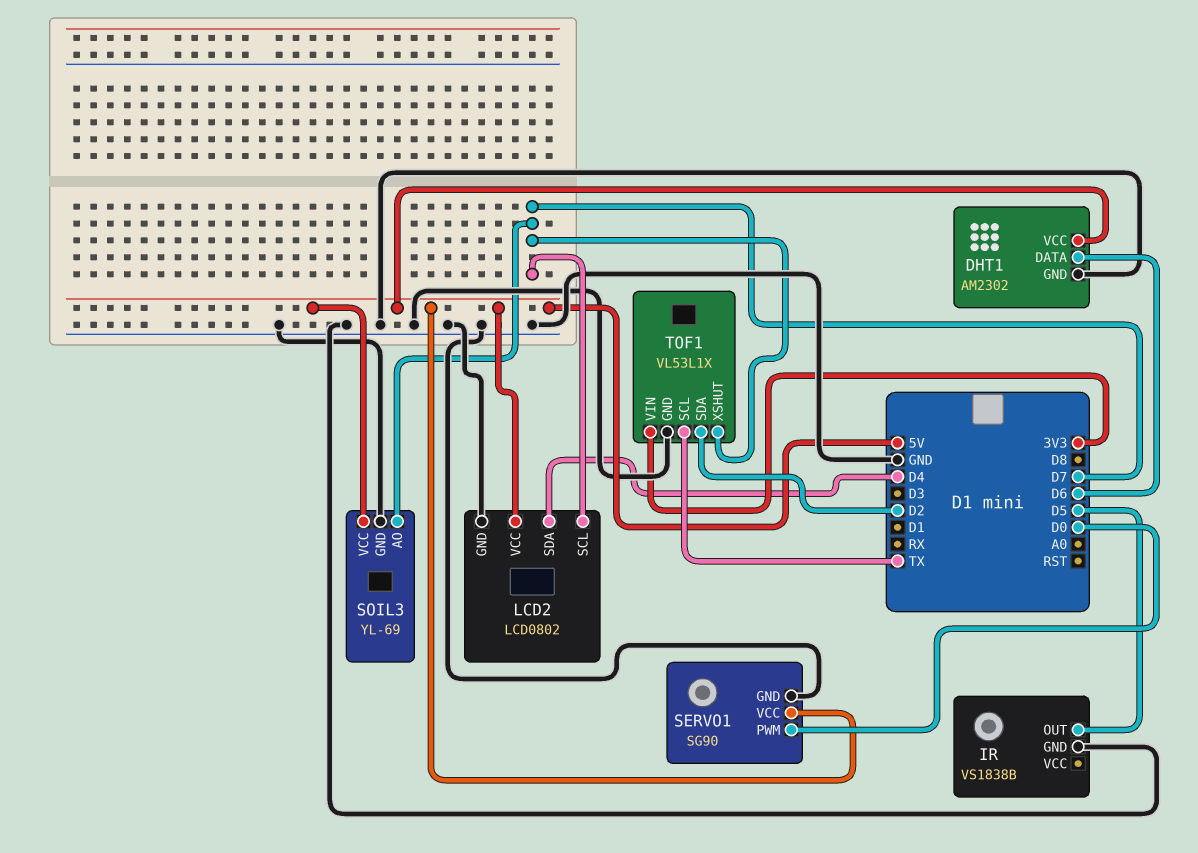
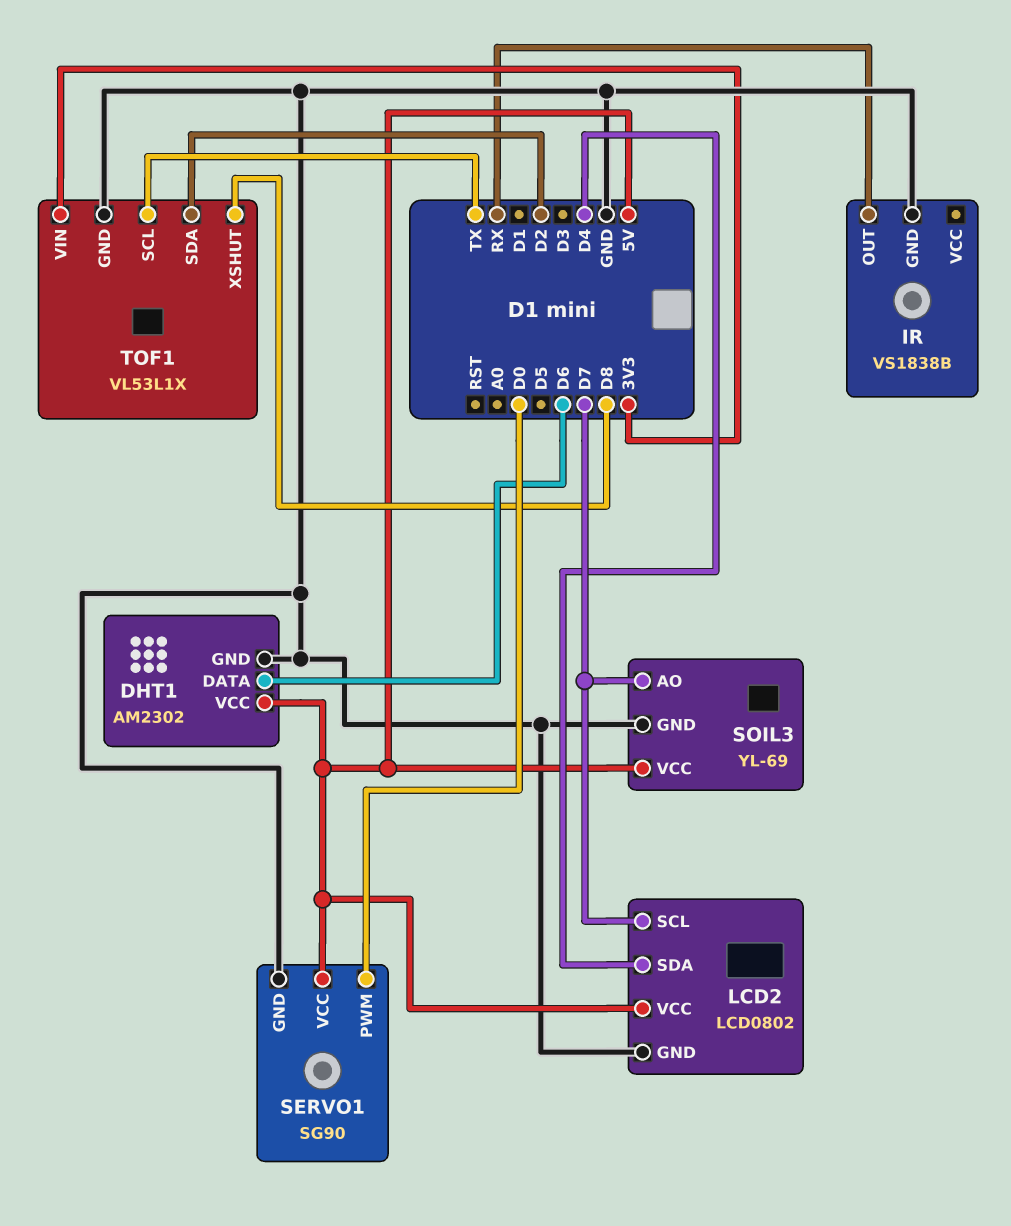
IR pin OUT: D5 -> RX
TOF1 pin XSHUT: D7 -> D8

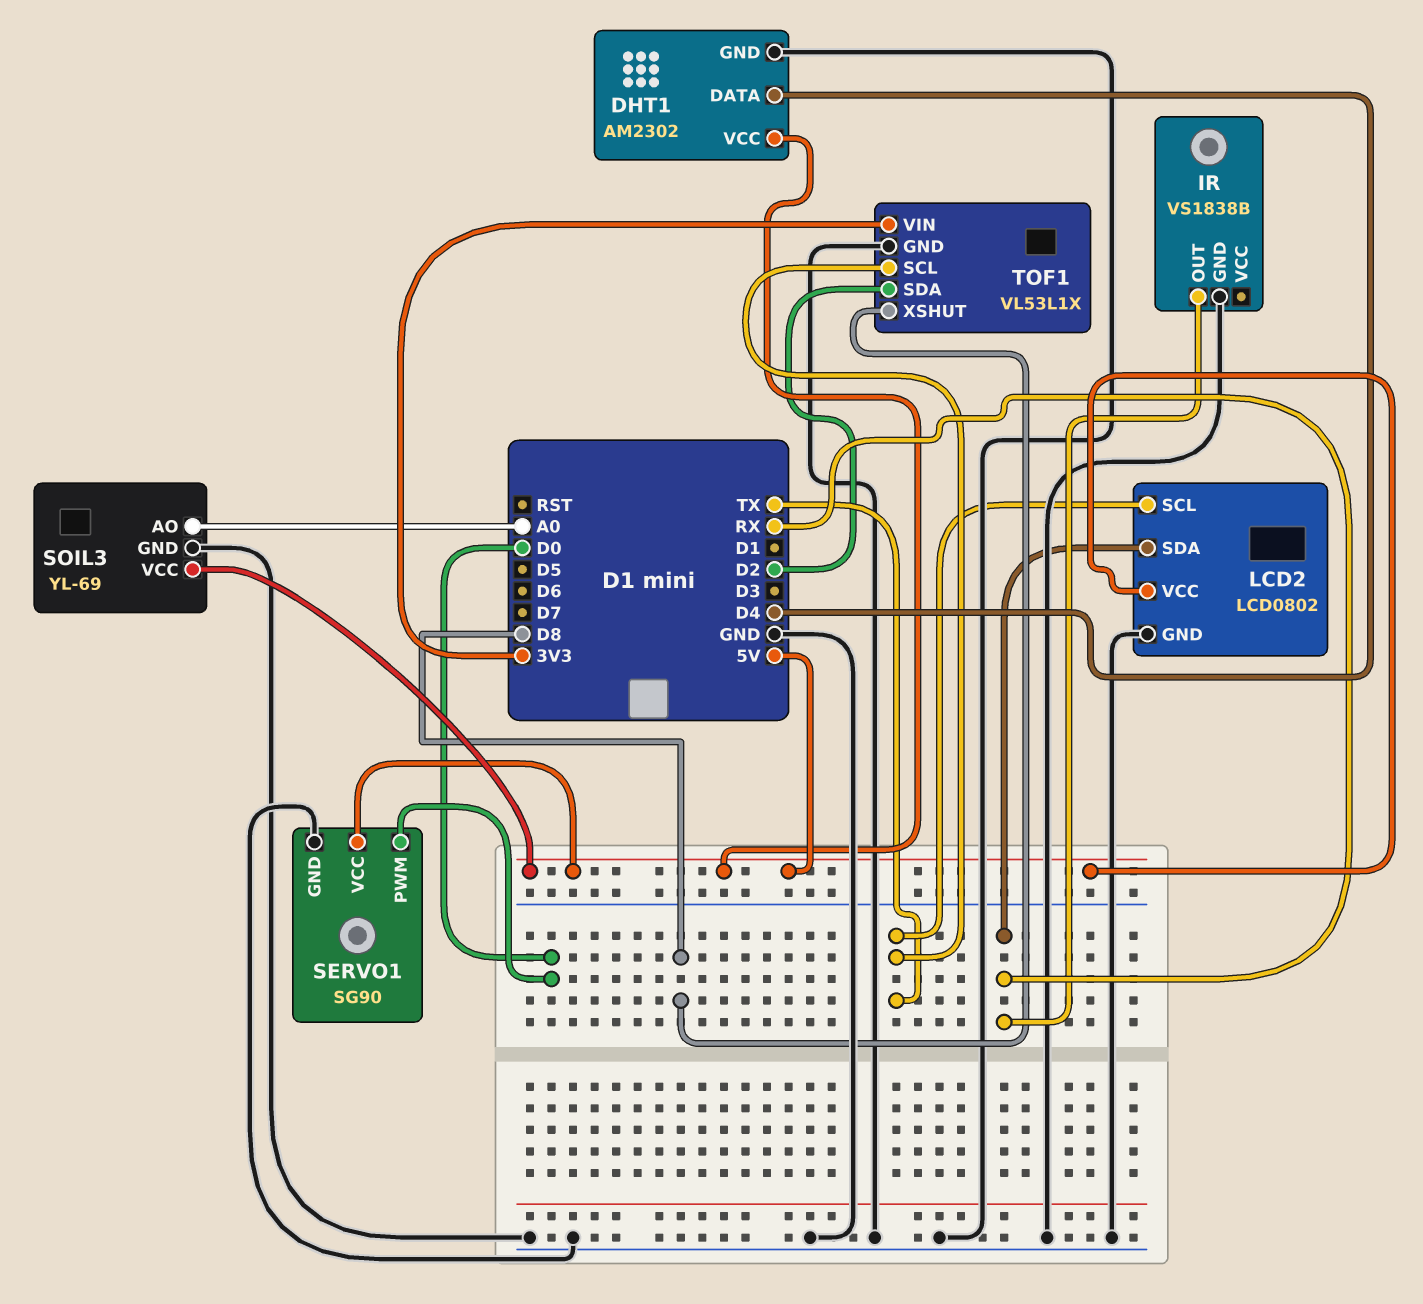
DHT1 pin DATA: D6 -> D4
LCD2 pin SCL: D7 -> TX
LCD2 pin SDA: D4 -> RX
SOIL3 pin AO: D7 -> A0

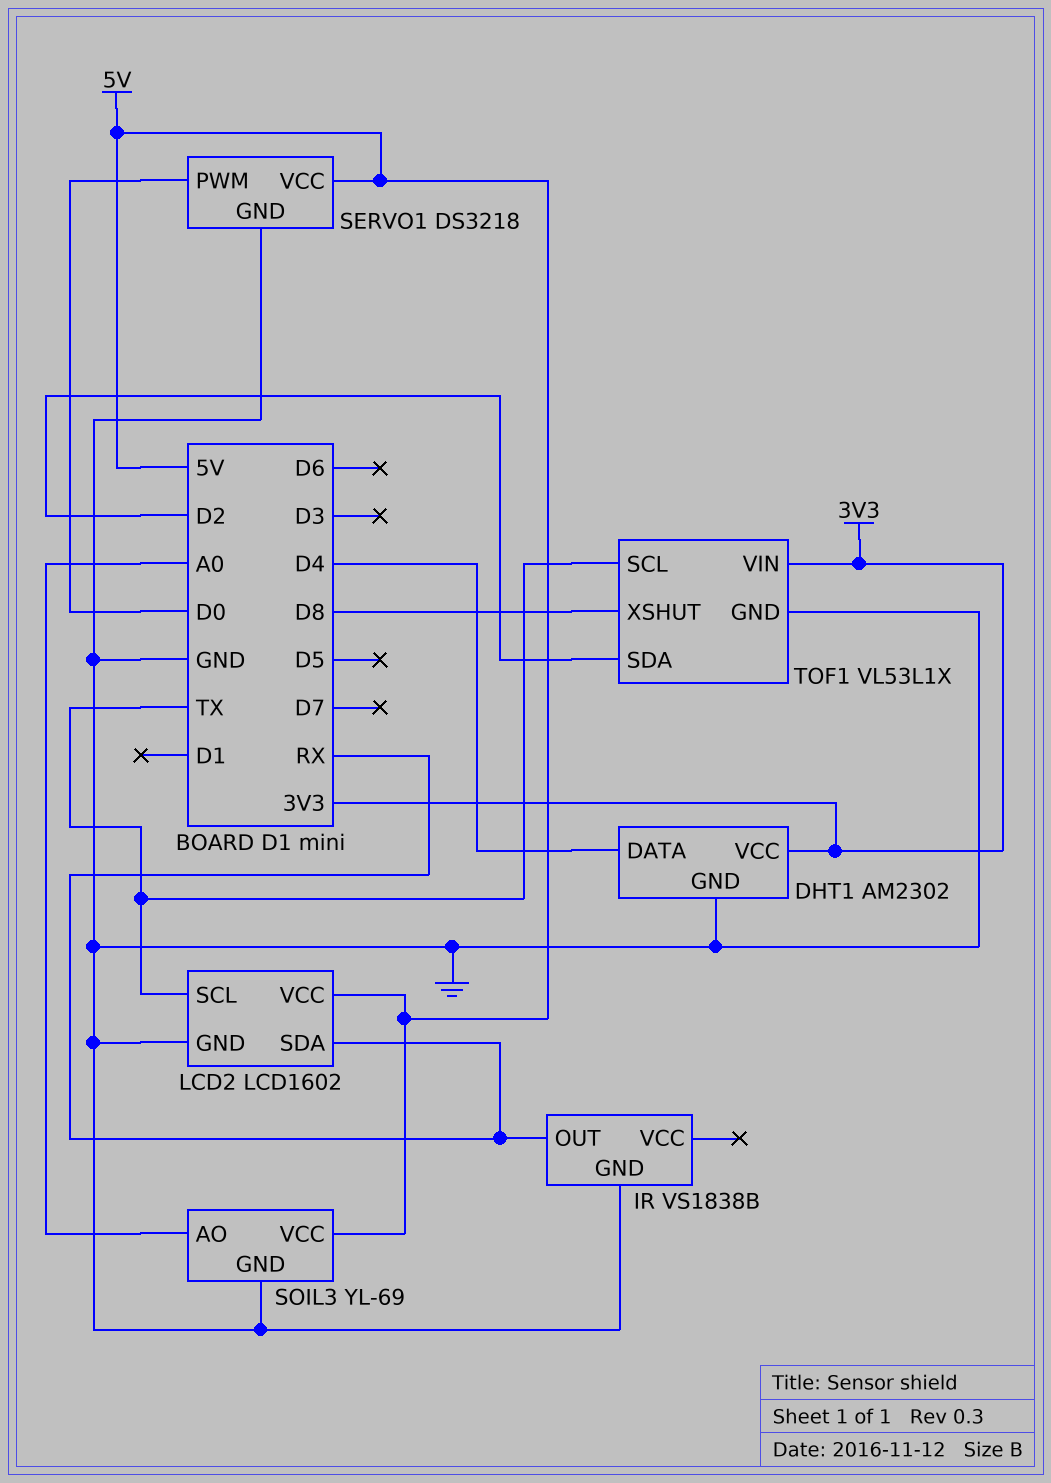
DHT1 pin VCC: 5V -> 3V3
LCD2: LCD0802 -> LCD1602
SERVO1: SG90 -> DS3218

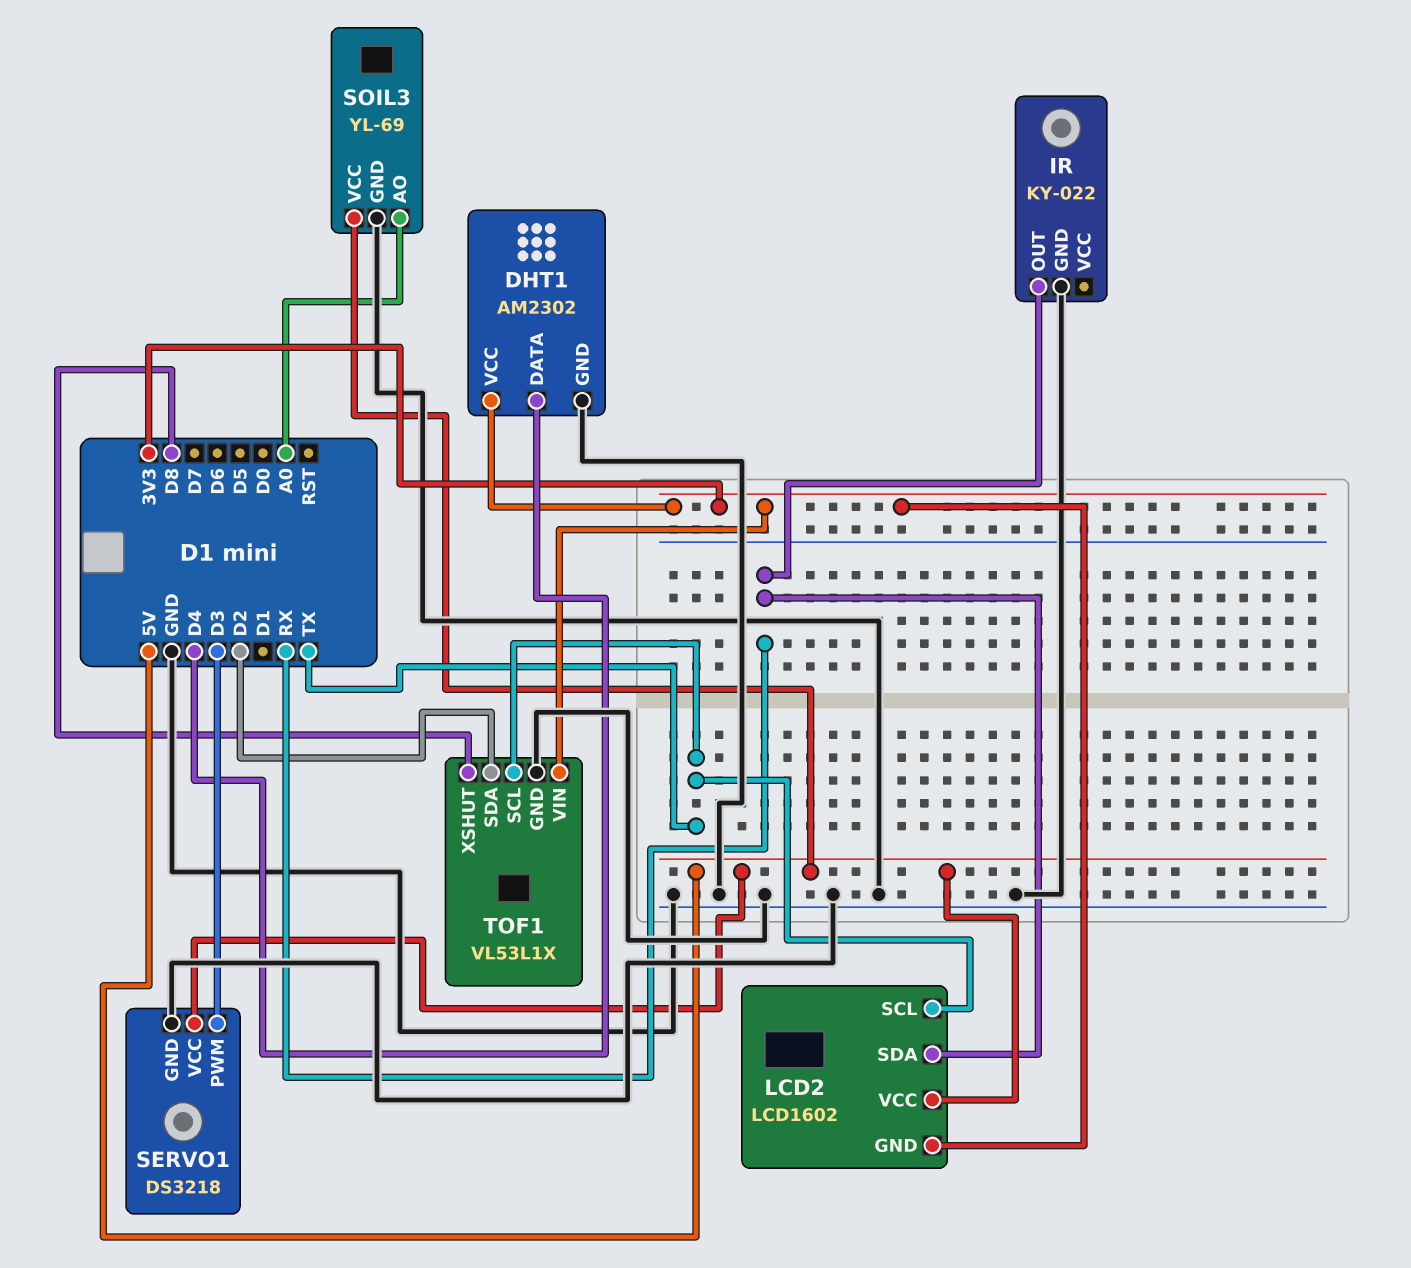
IR: VS1838B -> KY-022
LCD2 pin GND: GND -> 3V3
SERVO1 pin PWM: D0 -> D3

